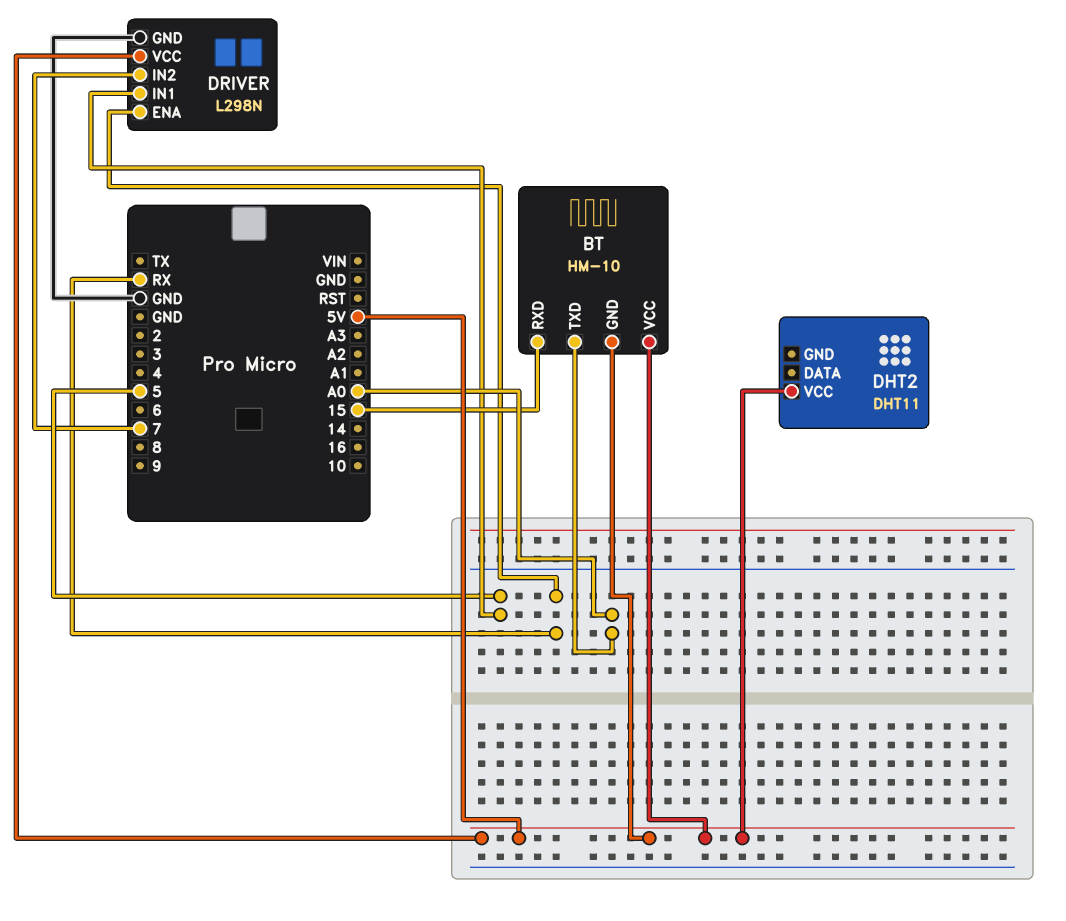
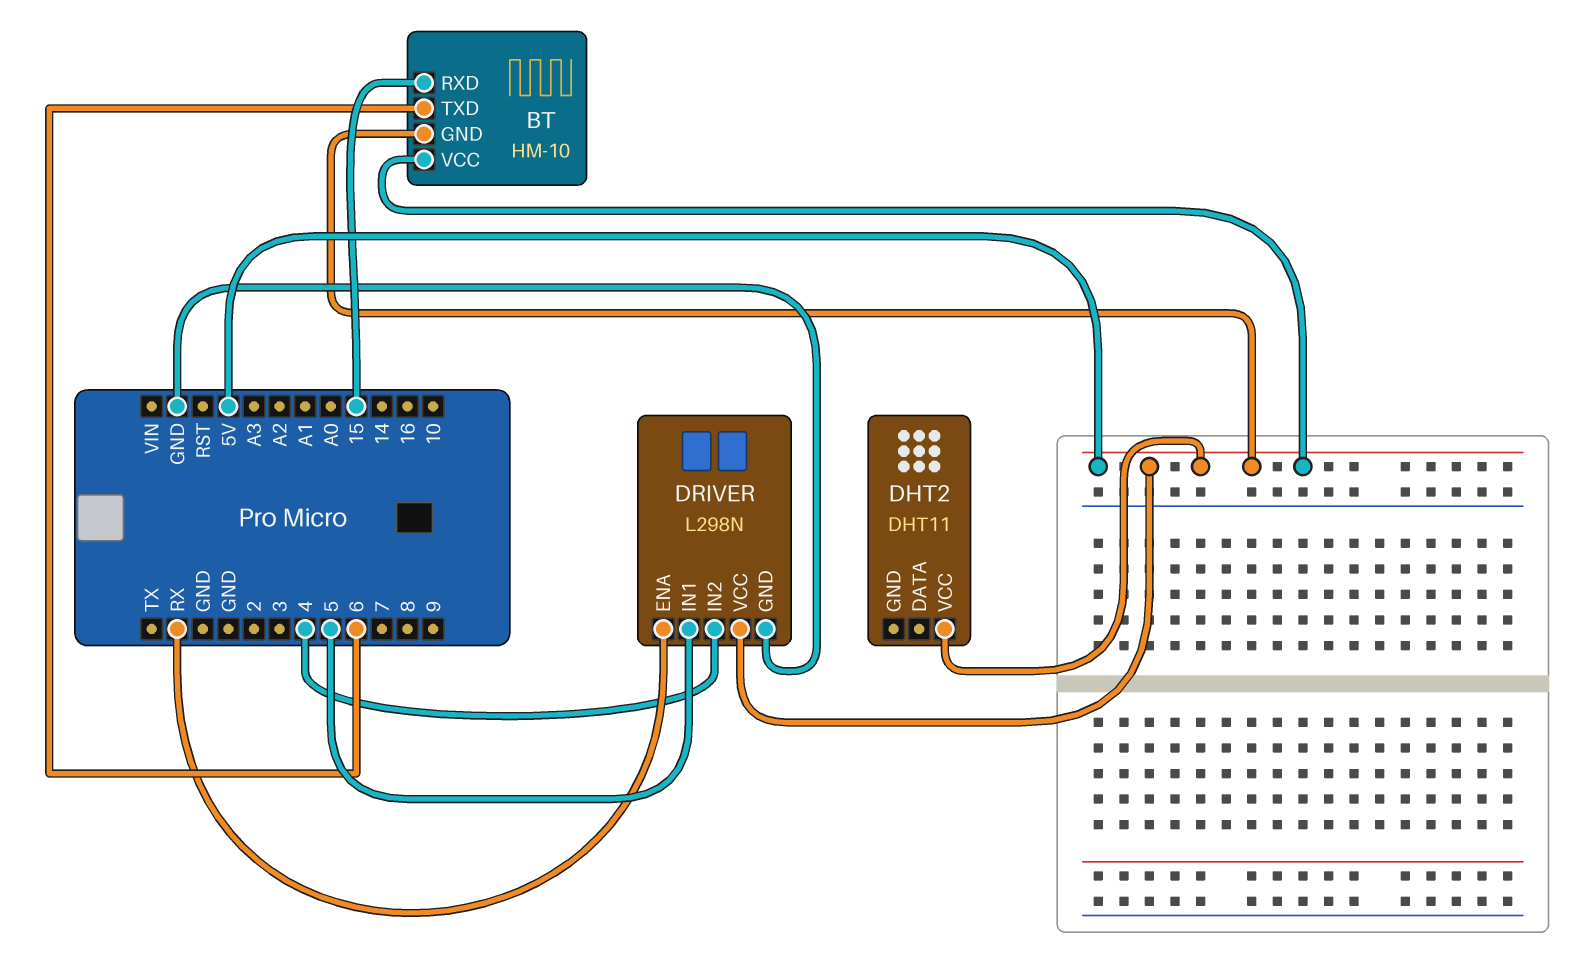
BT pin TXD: A0 -> 6
DRIVER pin IN2: 7 -> 4

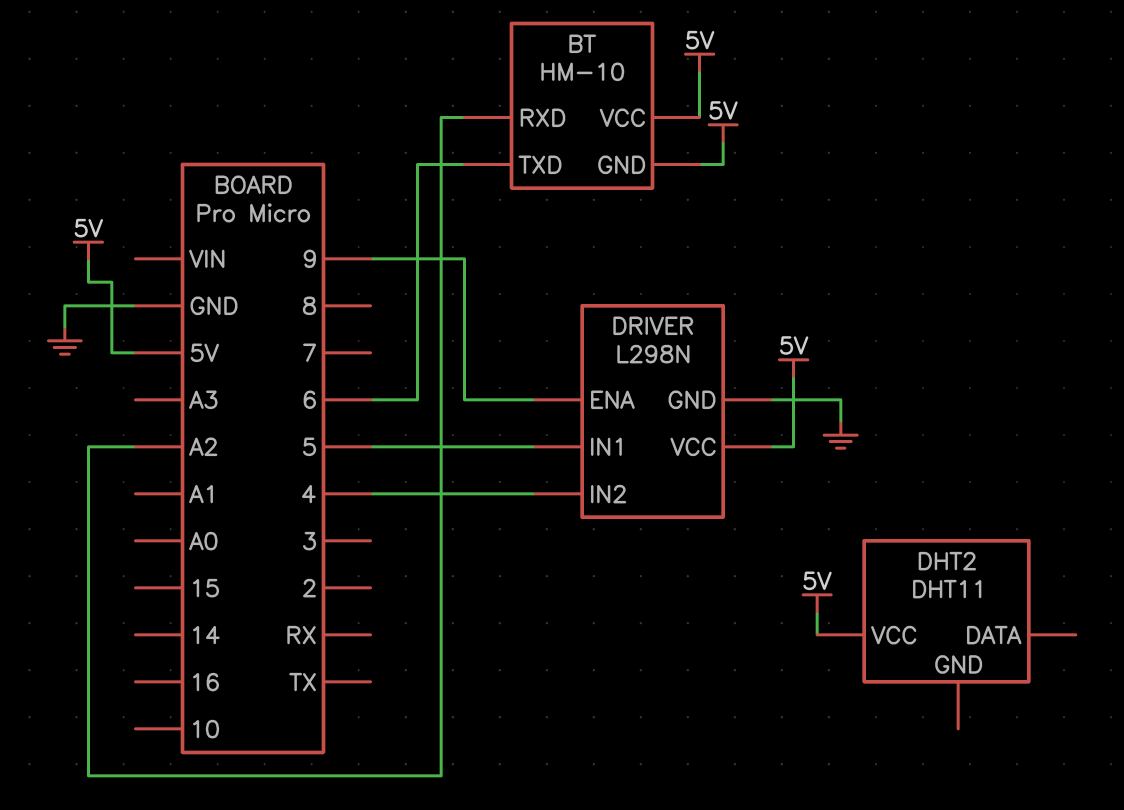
BT pin RXD: 15 -> A2
DRIVER pin ENA: RX -> 9

